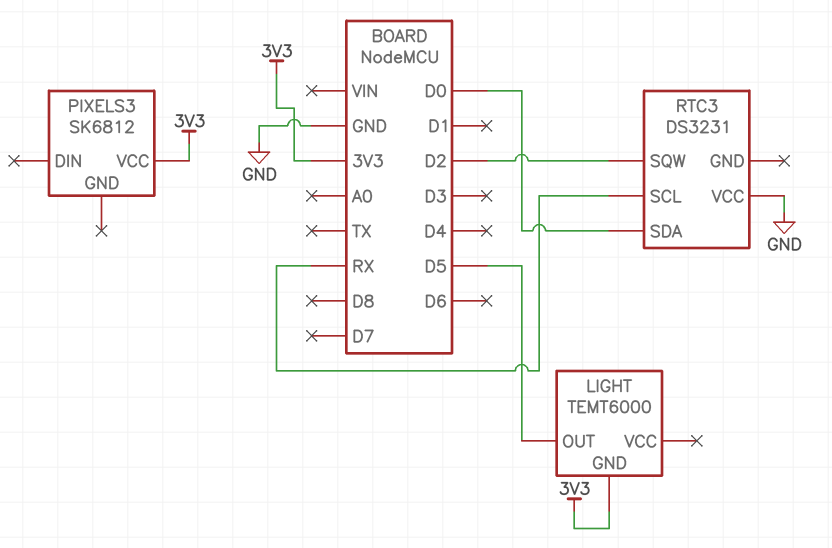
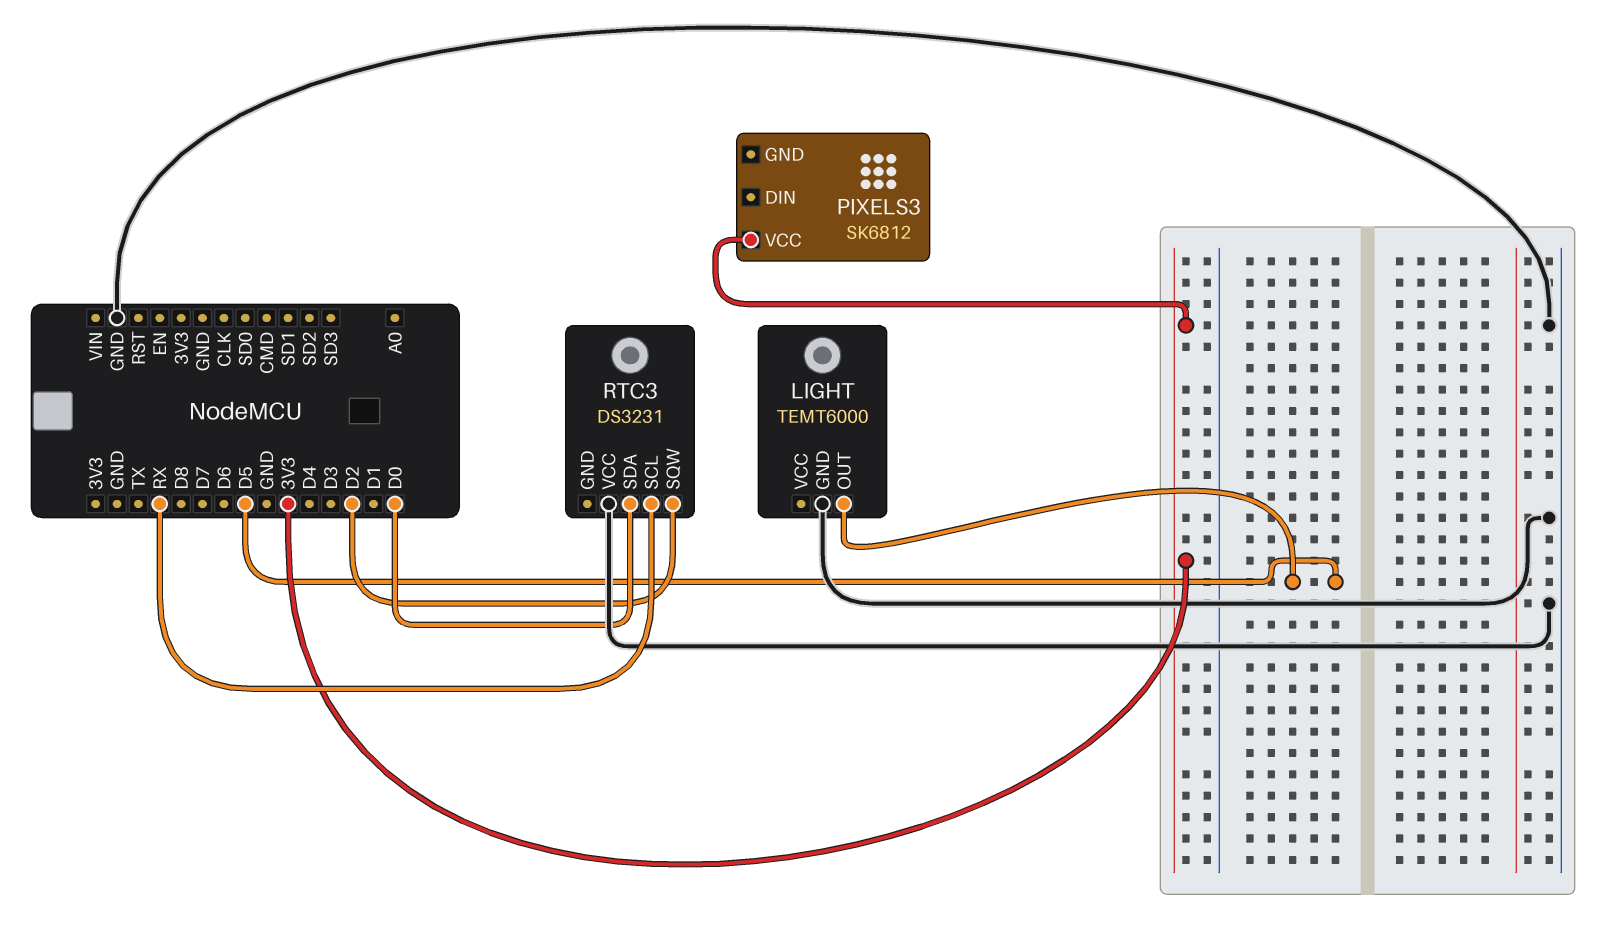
LIGHT pin GND: 3V3 -> GND

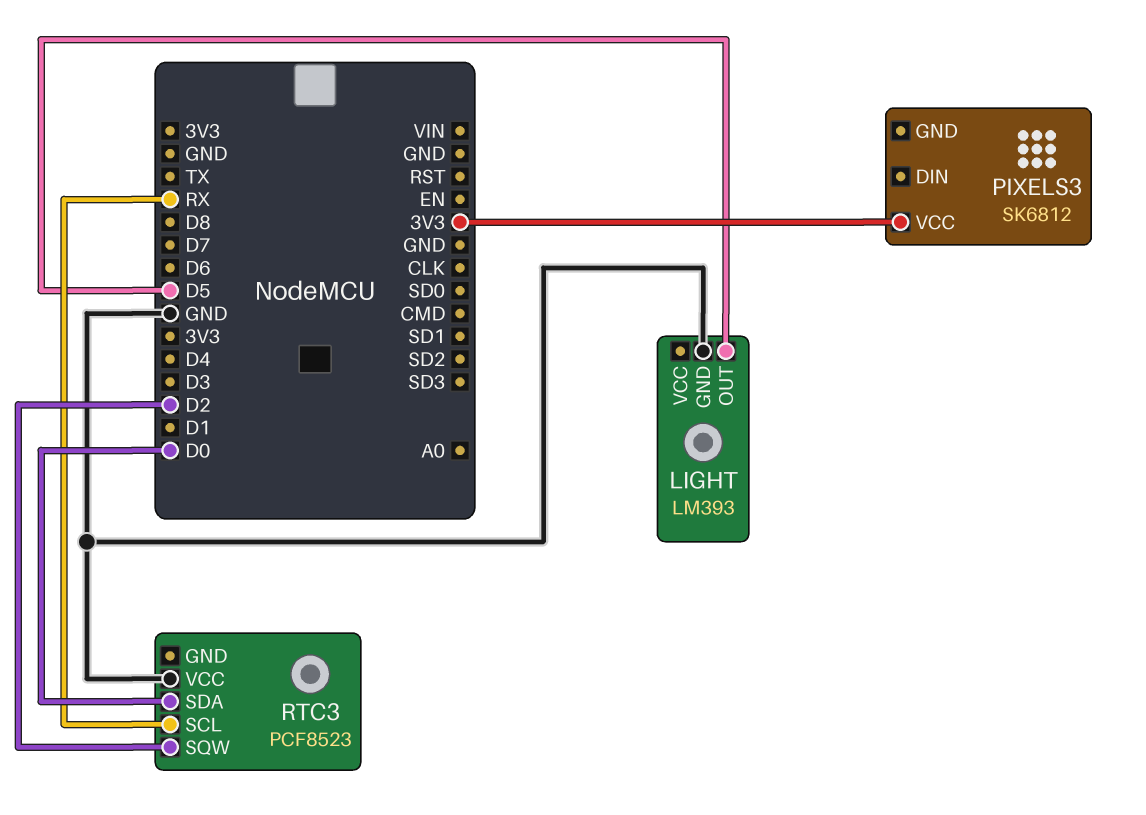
LIGHT: TEMT6000 -> LM393
RTC3: DS3231 -> PCF8523

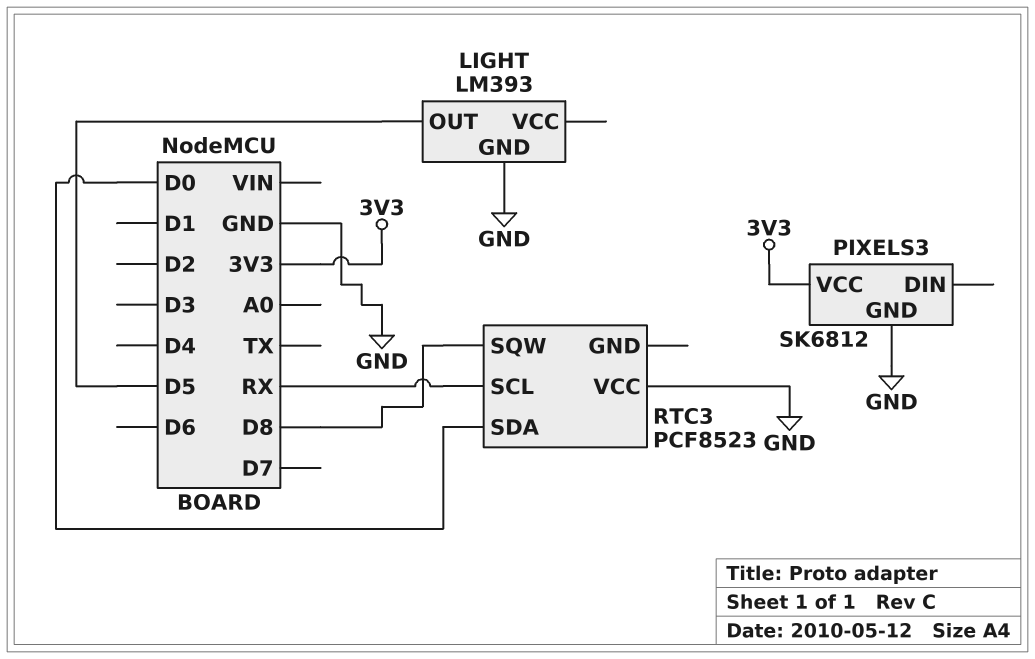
PIXELS3 pin GND: none -> GND
RTC3 pin SQW: D2 -> D8

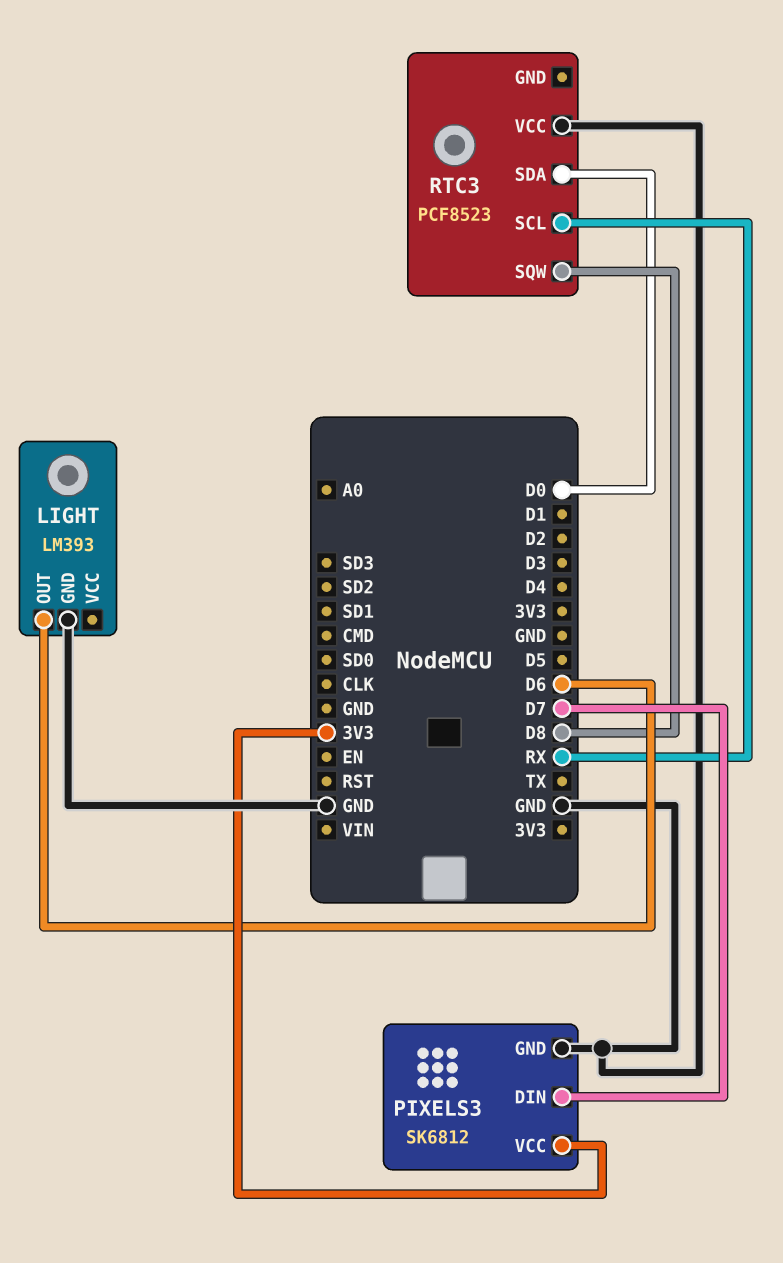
LIGHT pin OUT: D5 -> D6
PIXELS3 pin DIN: none -> D7

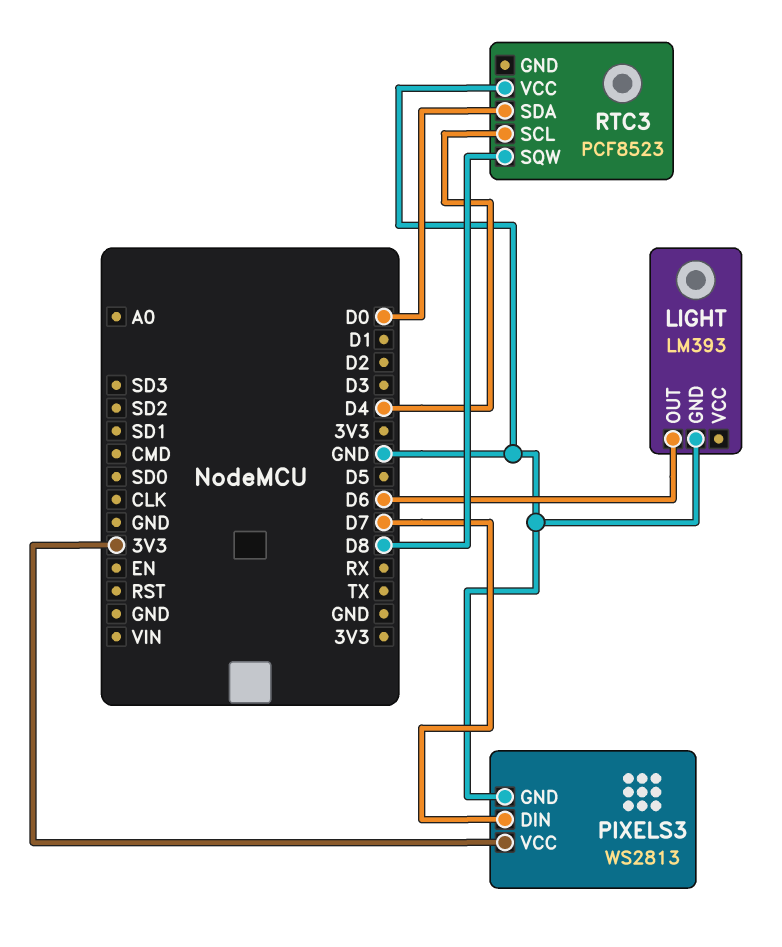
PIXELS3: SK6812 -> WS2813
RTC3 pin SCL: RX -> D4

